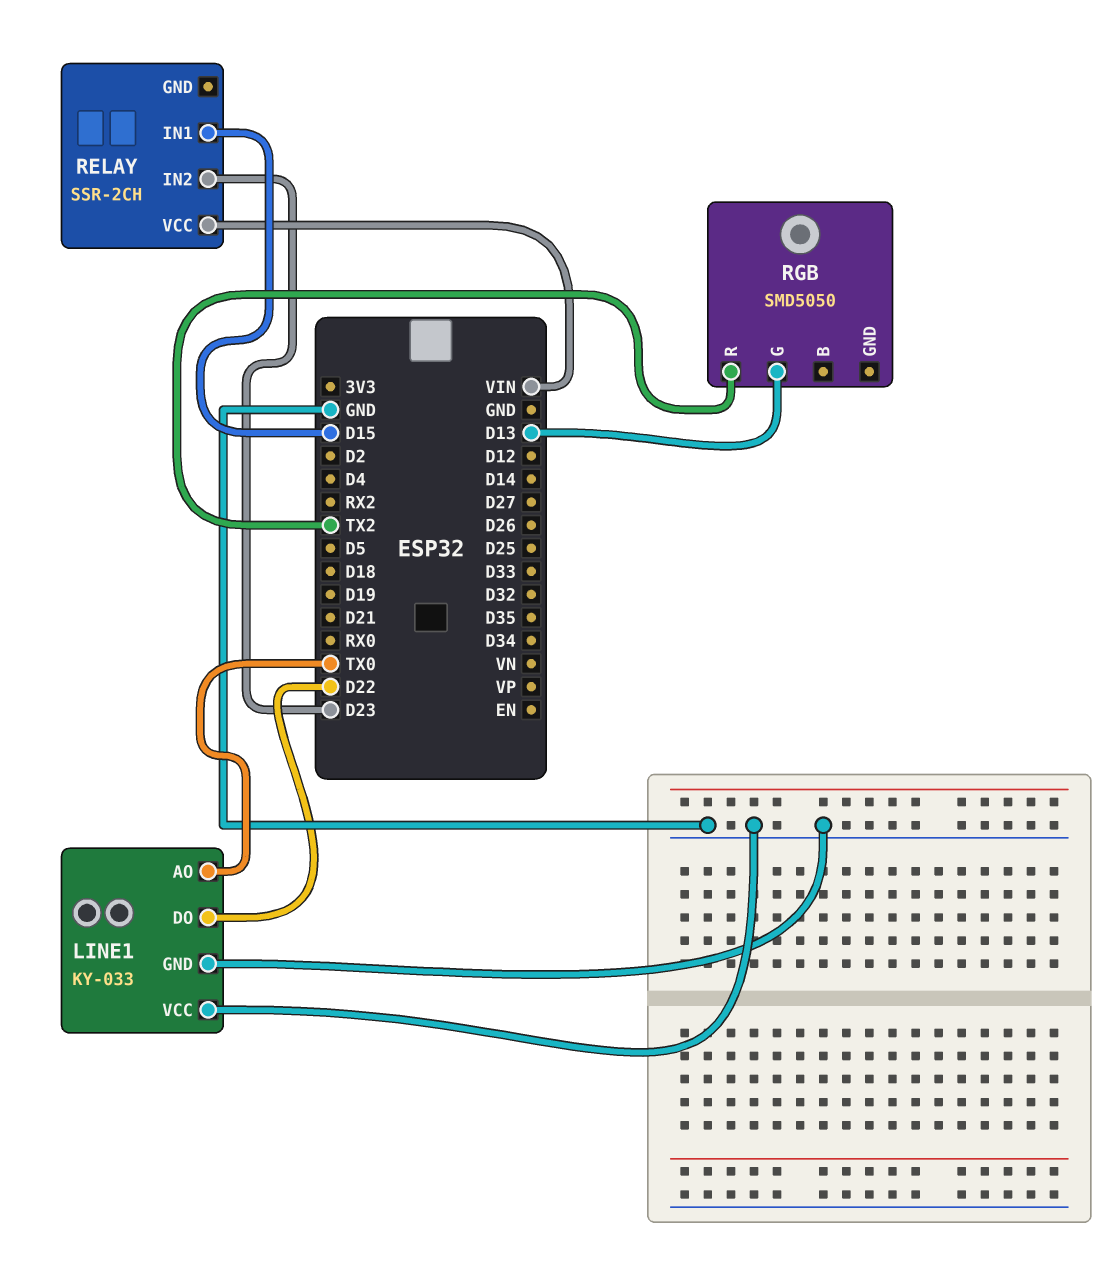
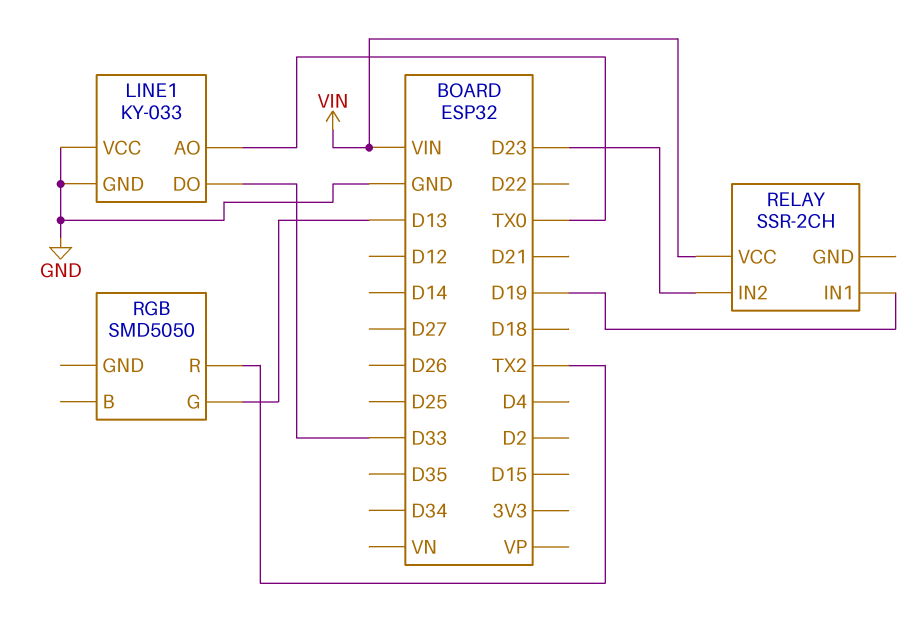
LINE1 pin DO: D22 -> D33
RELAY pin IN1: D15 -> D19

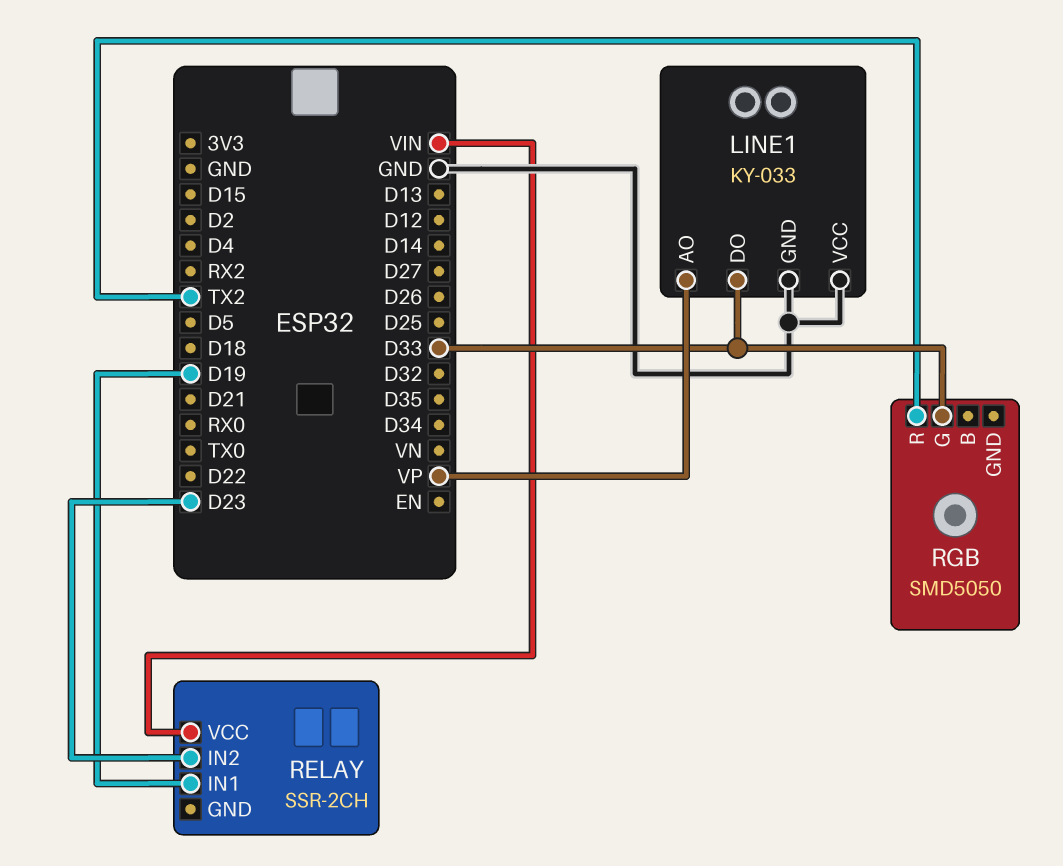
LINE1 pin AO: TX0 -> VP
RGB pin G: D13 -> D33

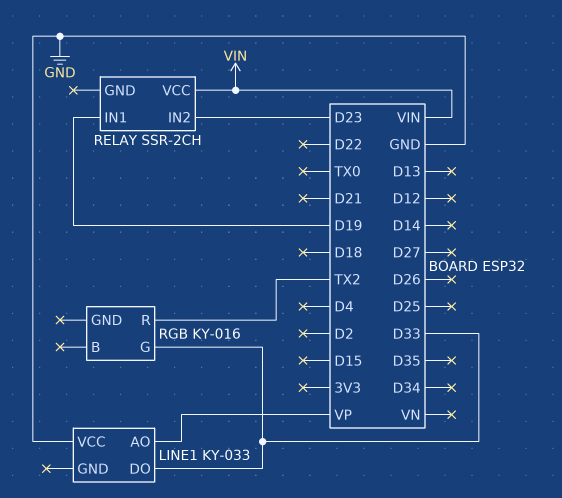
LINE1 pin GND: GND -> none
RGB: SMD5050 -> KY-016

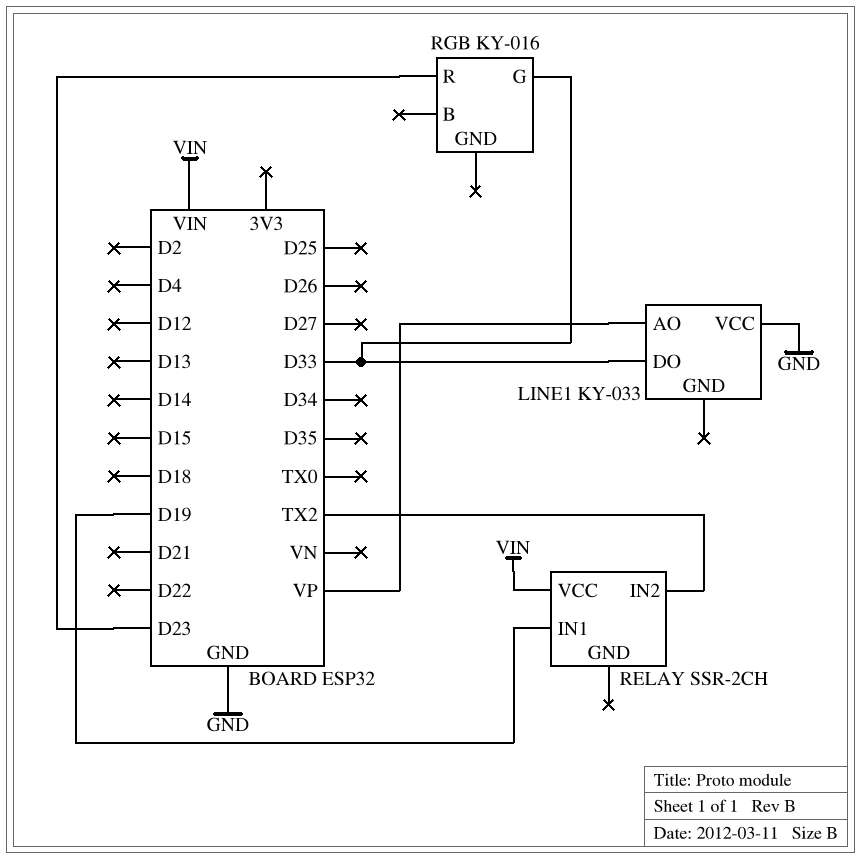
RELAY pin IN2: D23 -> TX2
RGB pin R: TX2 -> D23

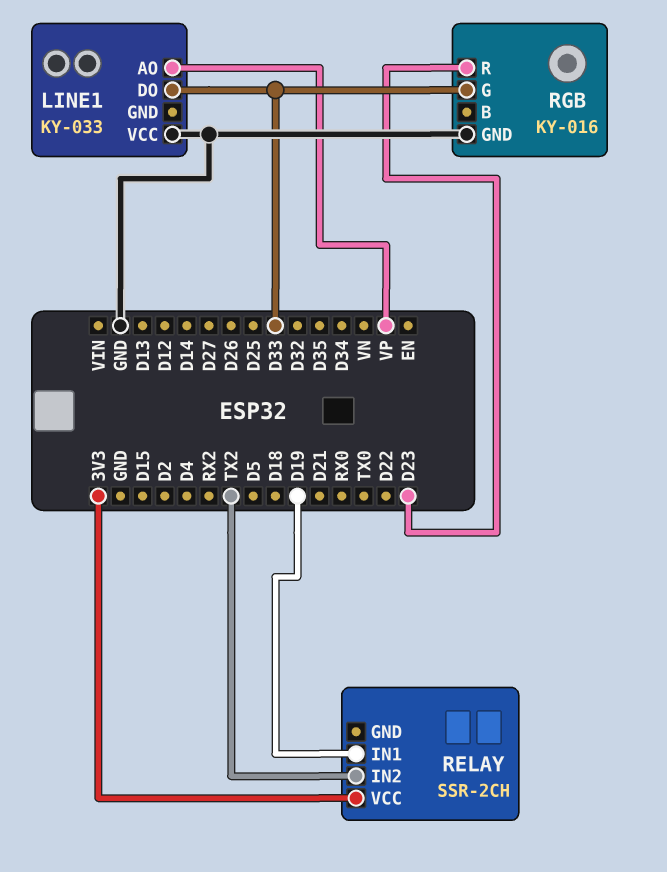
RELAY pin VCC: VIN -> 3V3
RGB pin GND: none -> GND

